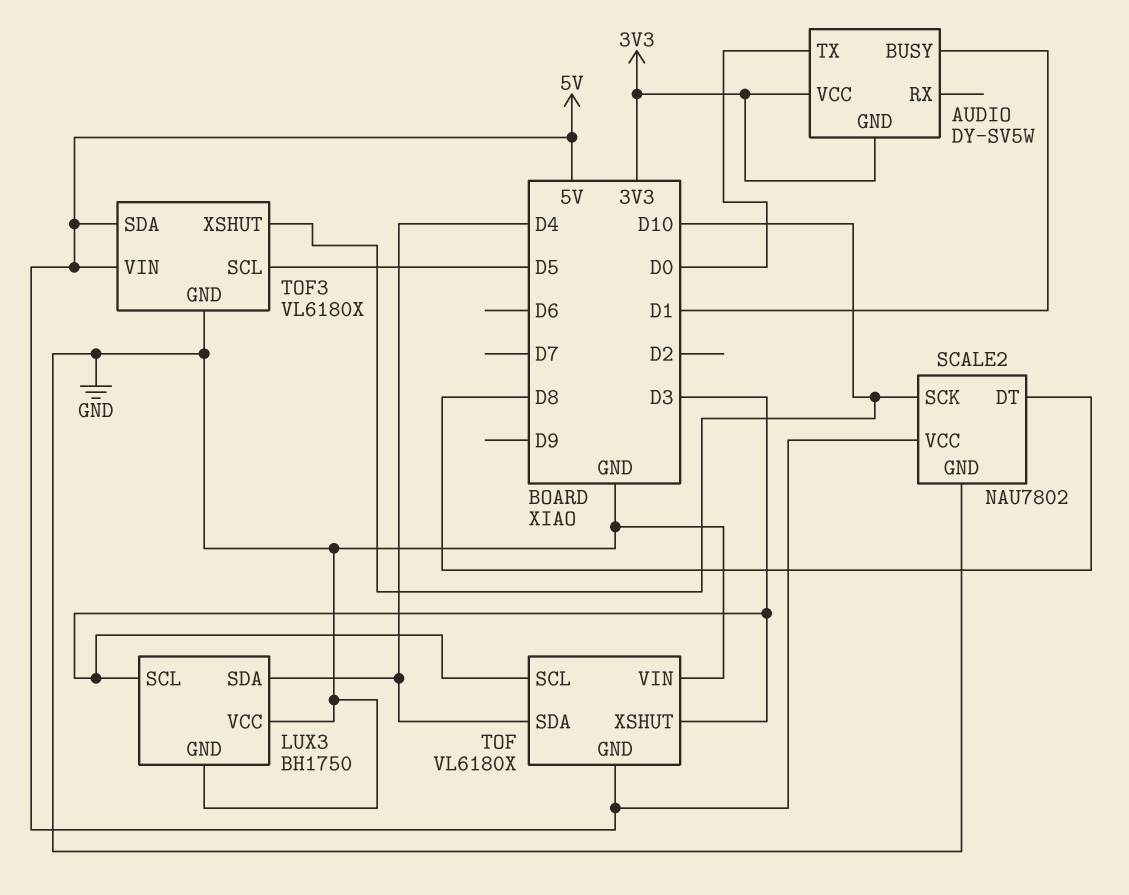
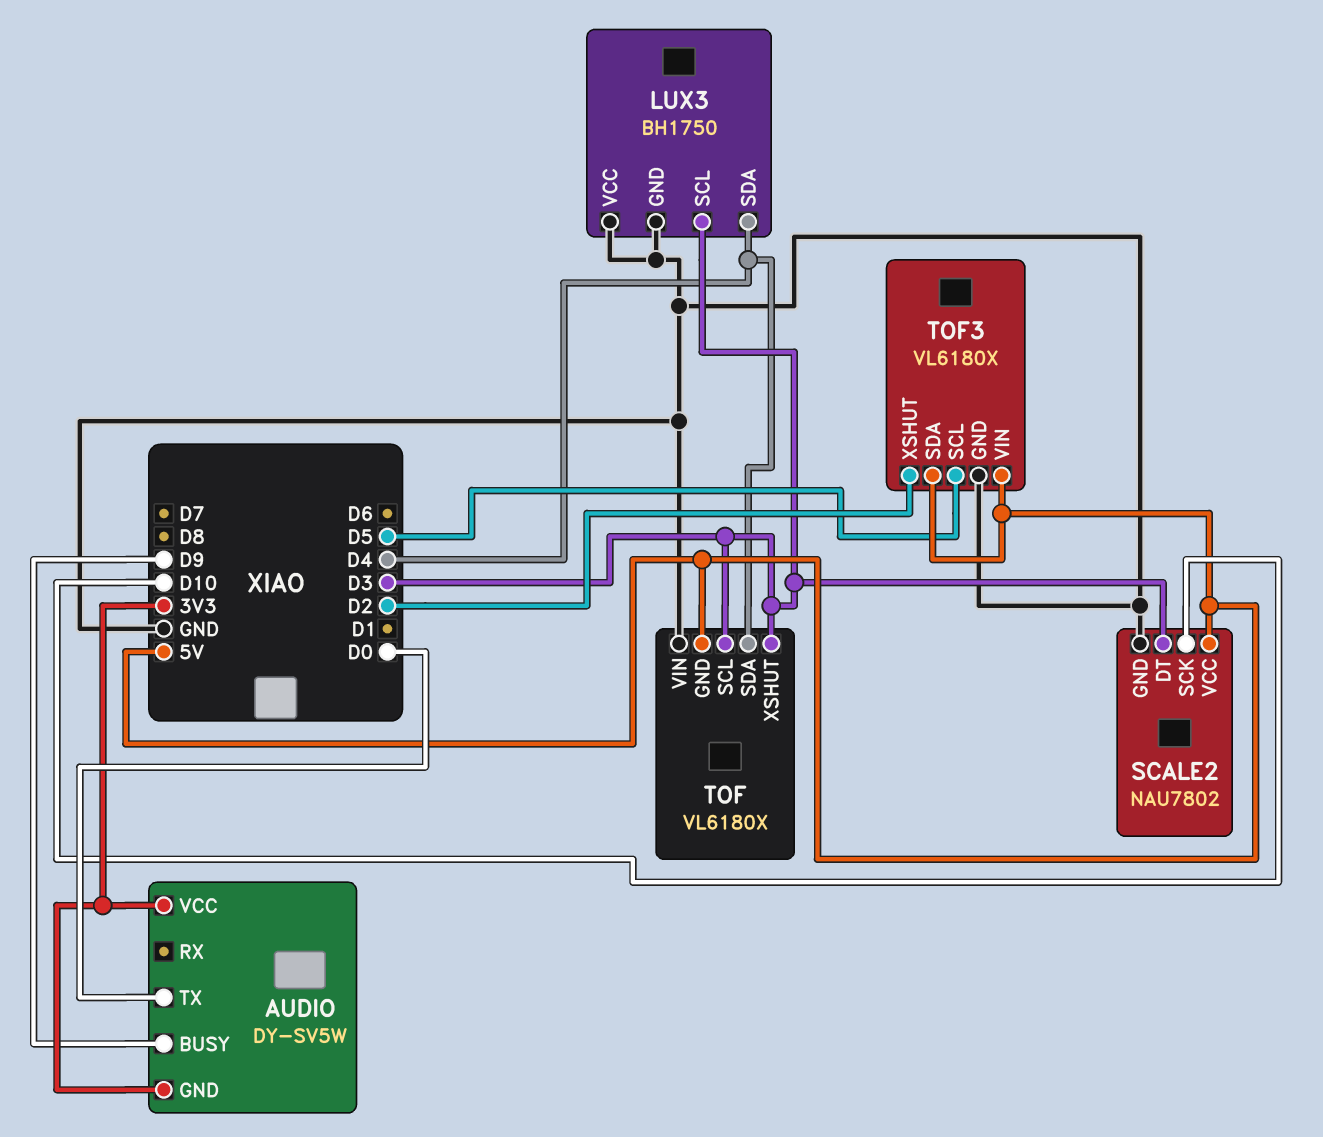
AUDIO pin BUSY: D1 -> D9
SCALE2 pin DT: D8 -> D3
TOF3 pin XSHUT: D10 -> D2

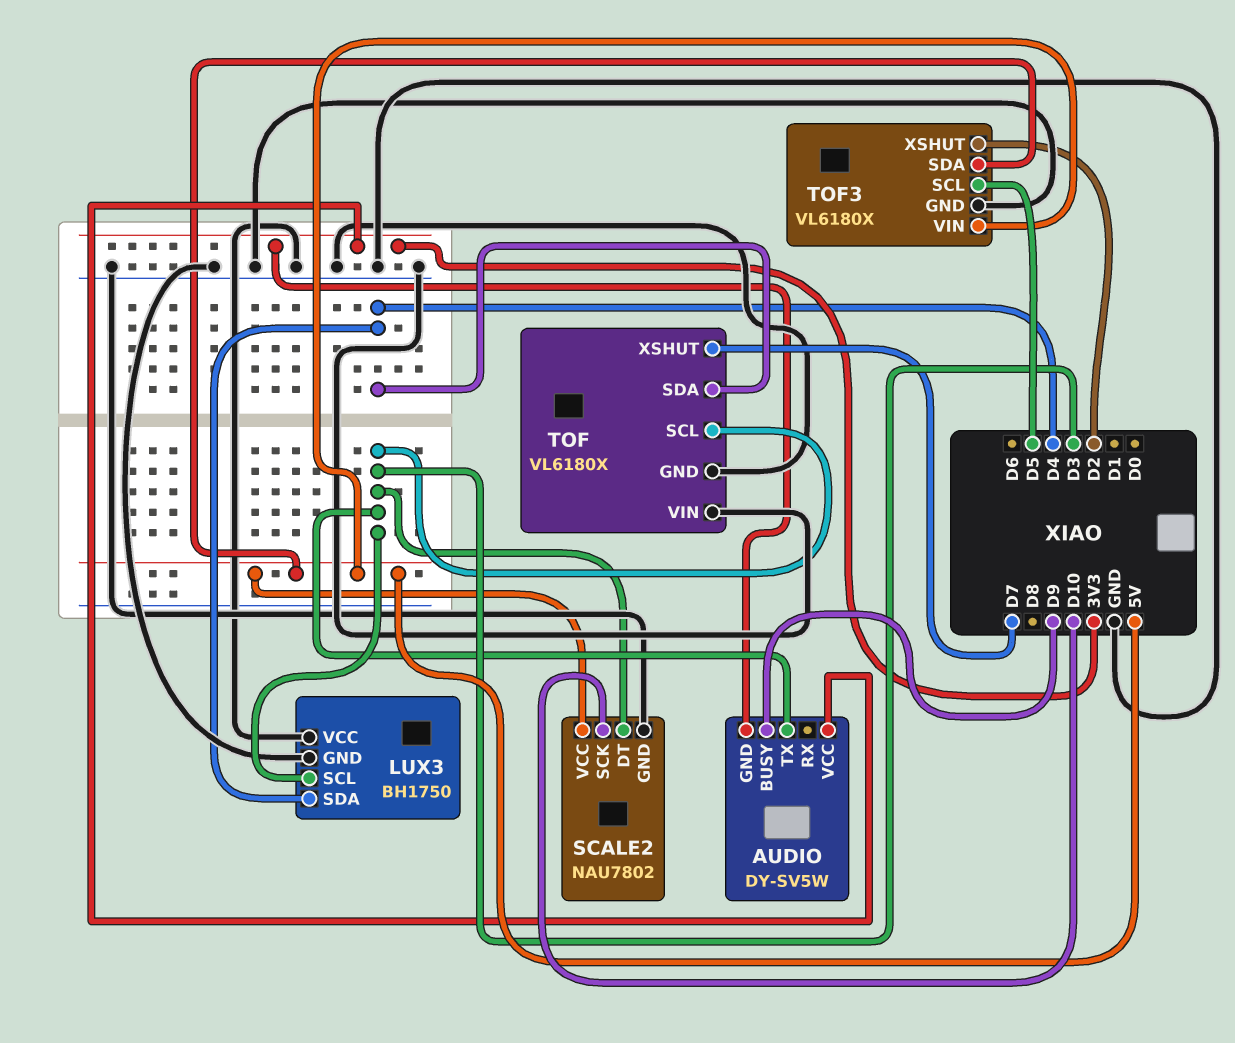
AUDIO pin TX: D0 -> D3
TOF pin GND: 5V -> GND
TOF pin XSHUT: D3 -> D7

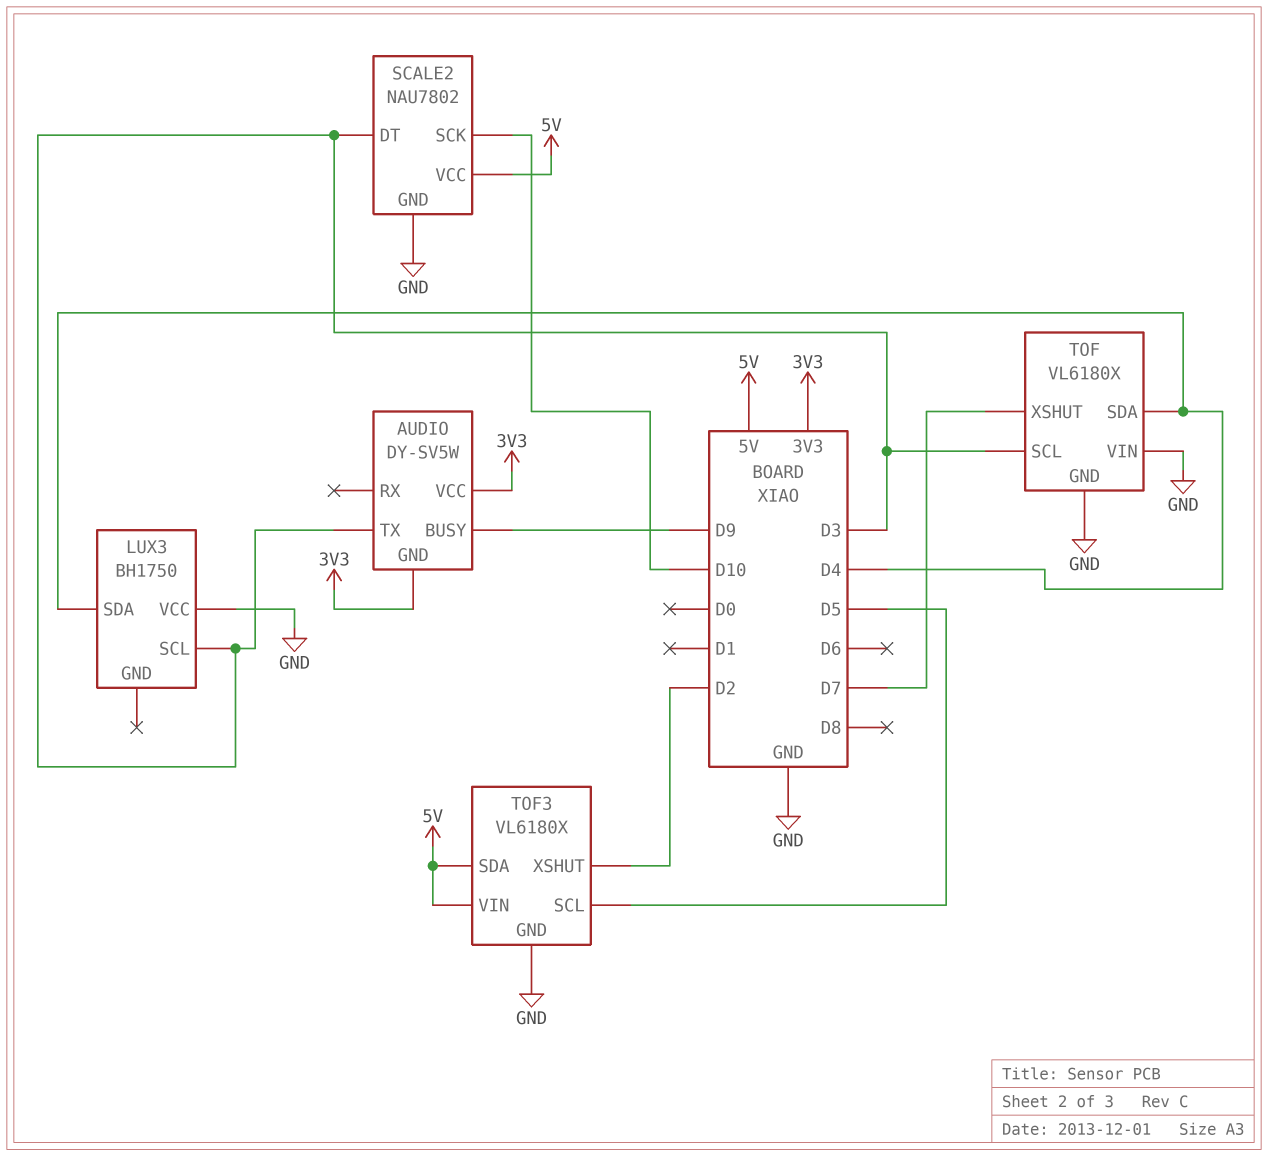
LUX3 pin GND: GND -> none

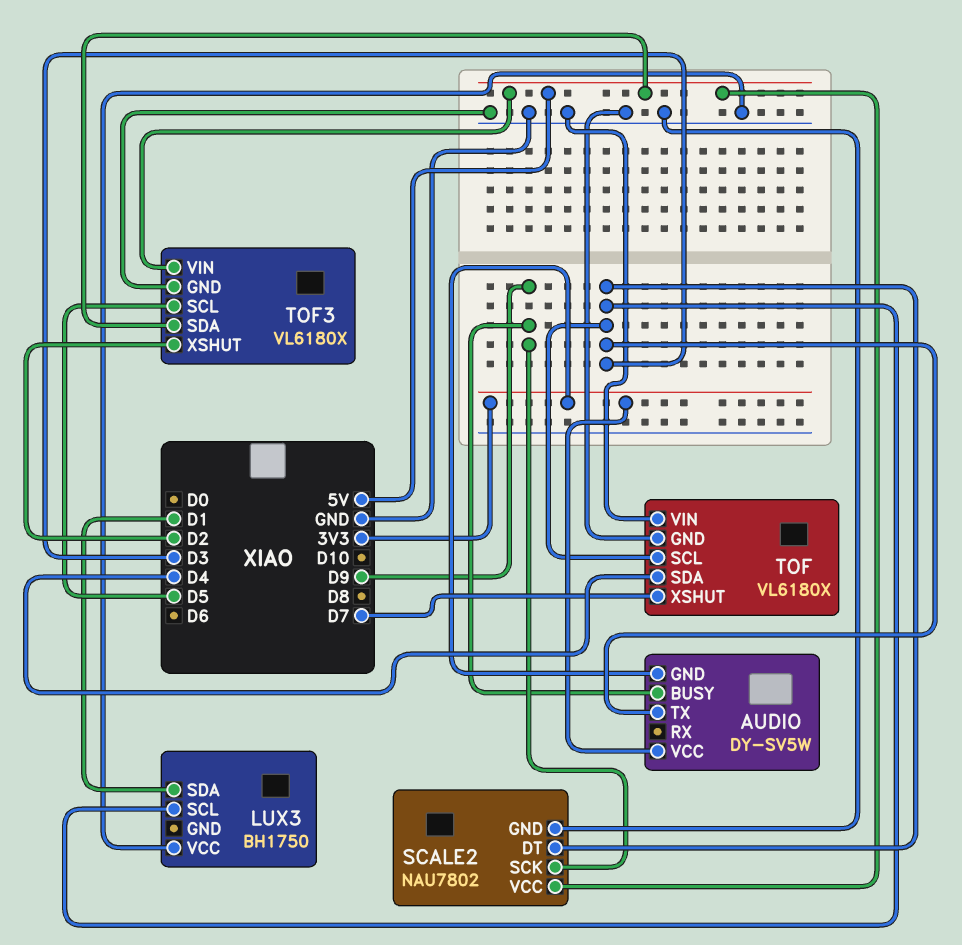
LUX3 pin SDA: D4 -> D1
SCALE2 pin SCK: D10 -> D9

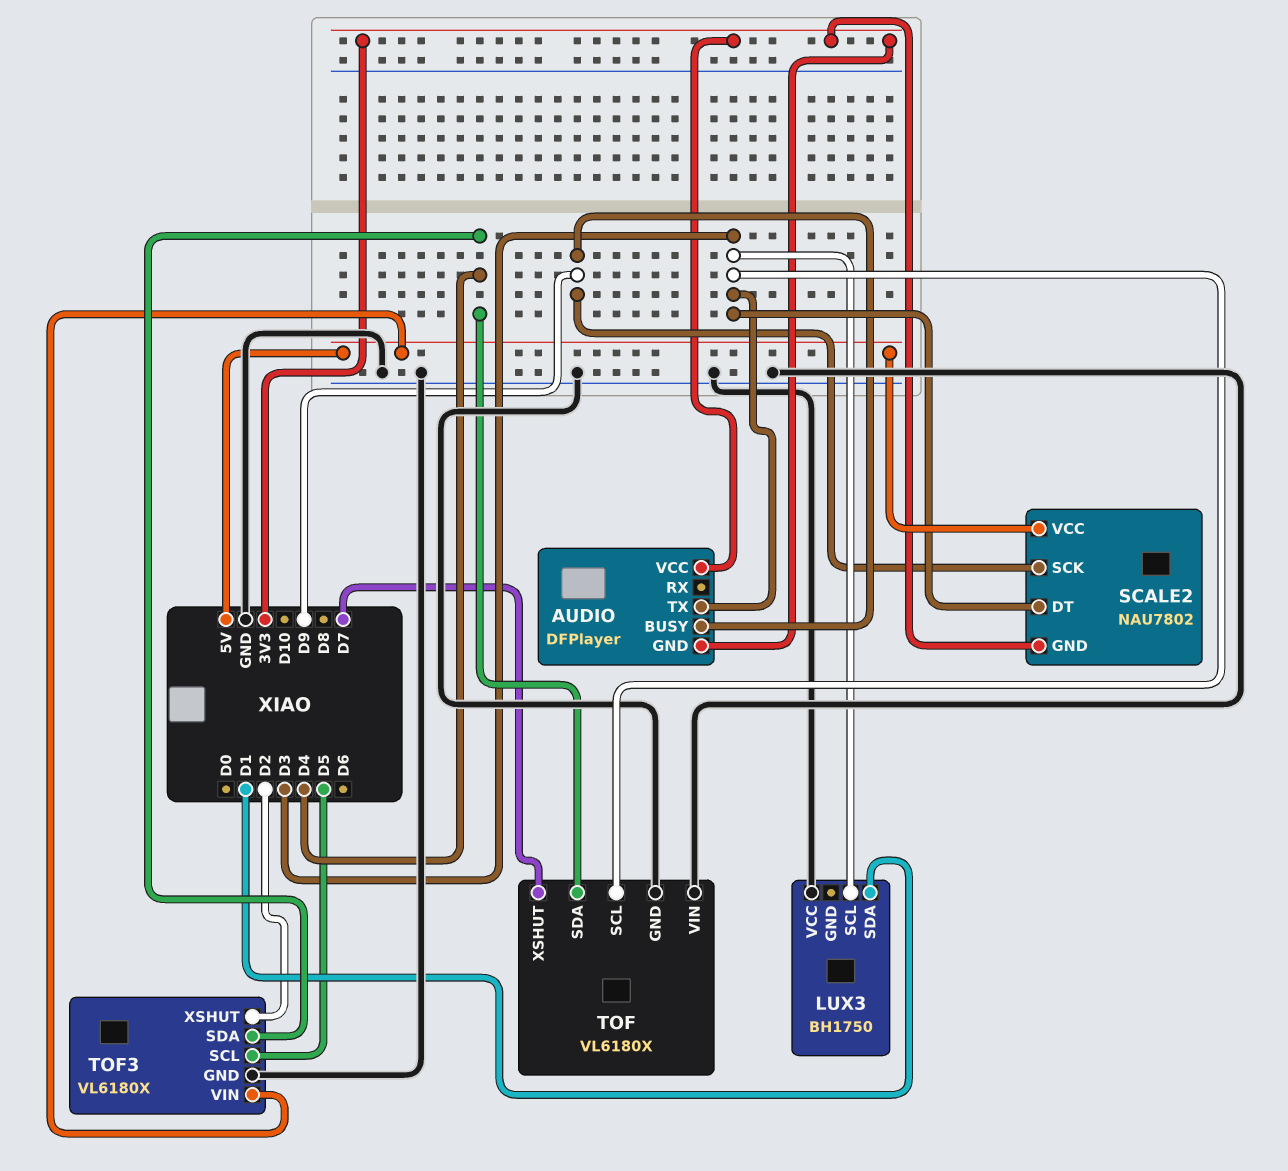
AUDIO: DY-SV5W -> DFPlayer
SCALE2 pin GND: GND -> 3V3
TOF3 pin SDA: 5V -> D4

